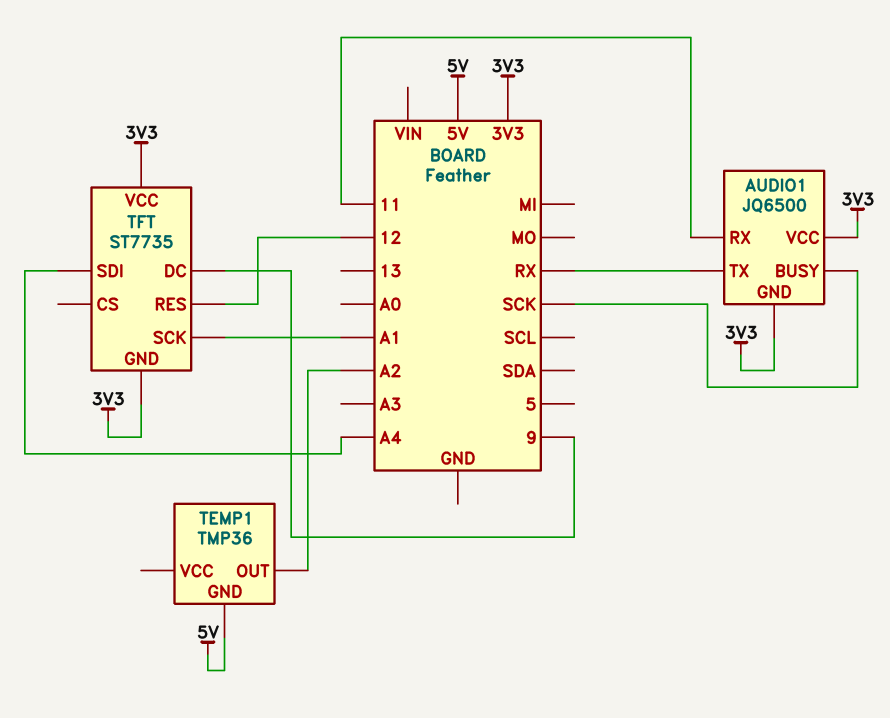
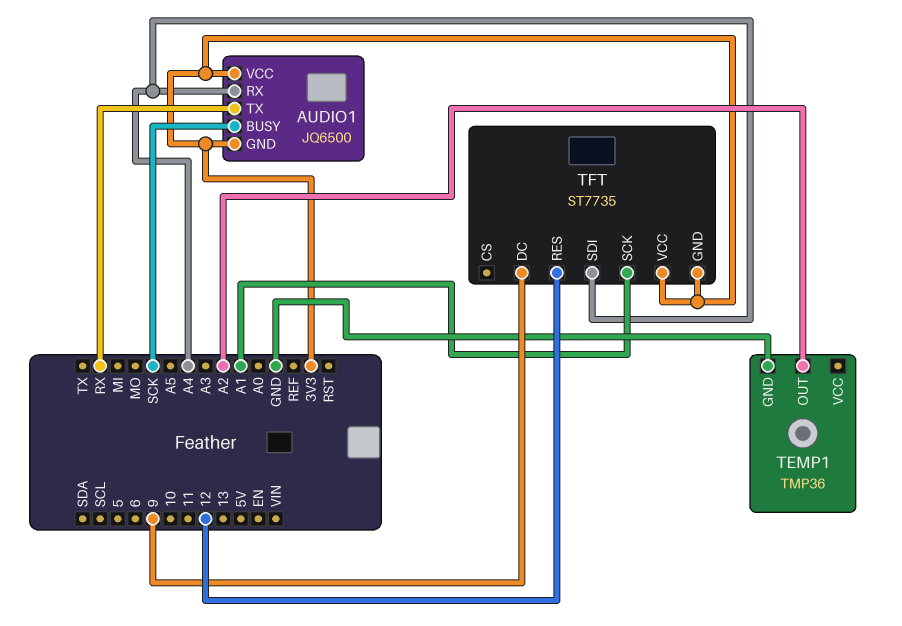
AUDIO1 pin RX: 11 -> A4
TEMP1 pin GND: 5V -> GND

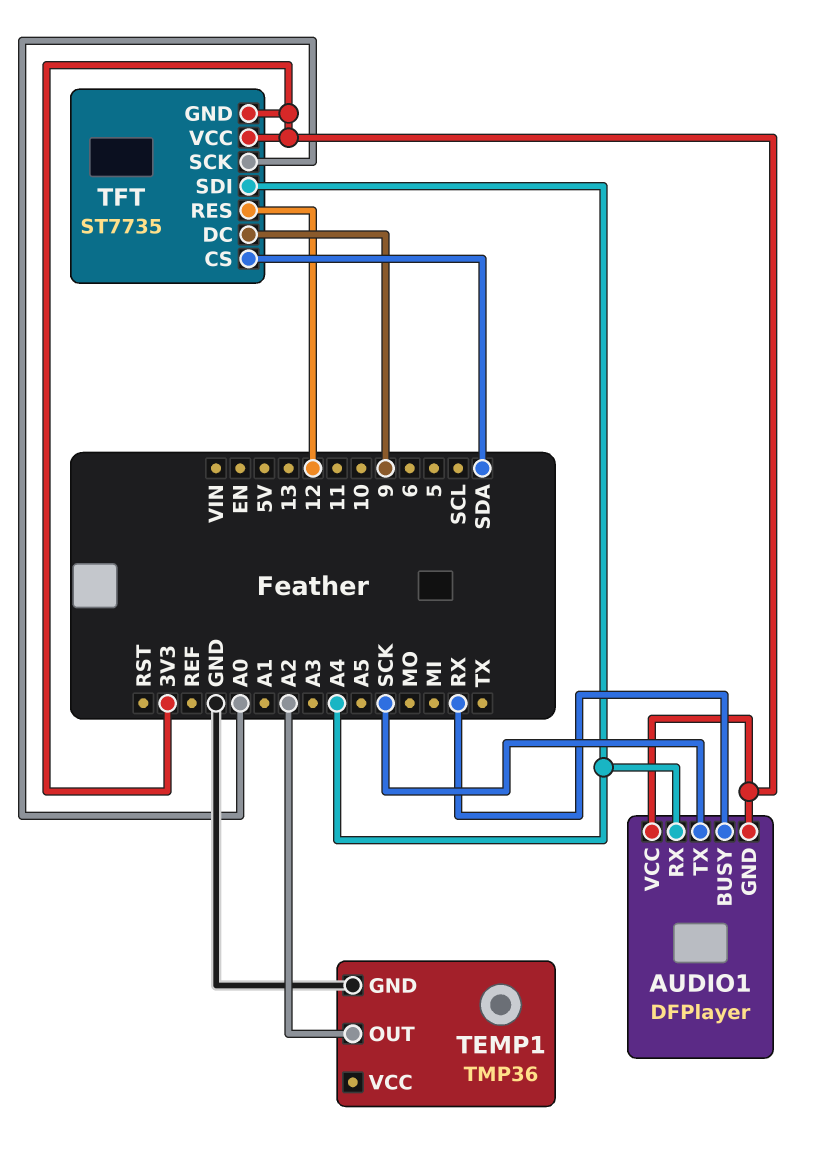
AUDIO1: JQ6500 -> DFPlayer
AUDIO1 pin BUSY: SCK -> RX
AUDIO1 pin TX: RX -> SCK
TFT pin CS: none -> SDA
TFT pin SCK: A1 -> A0

